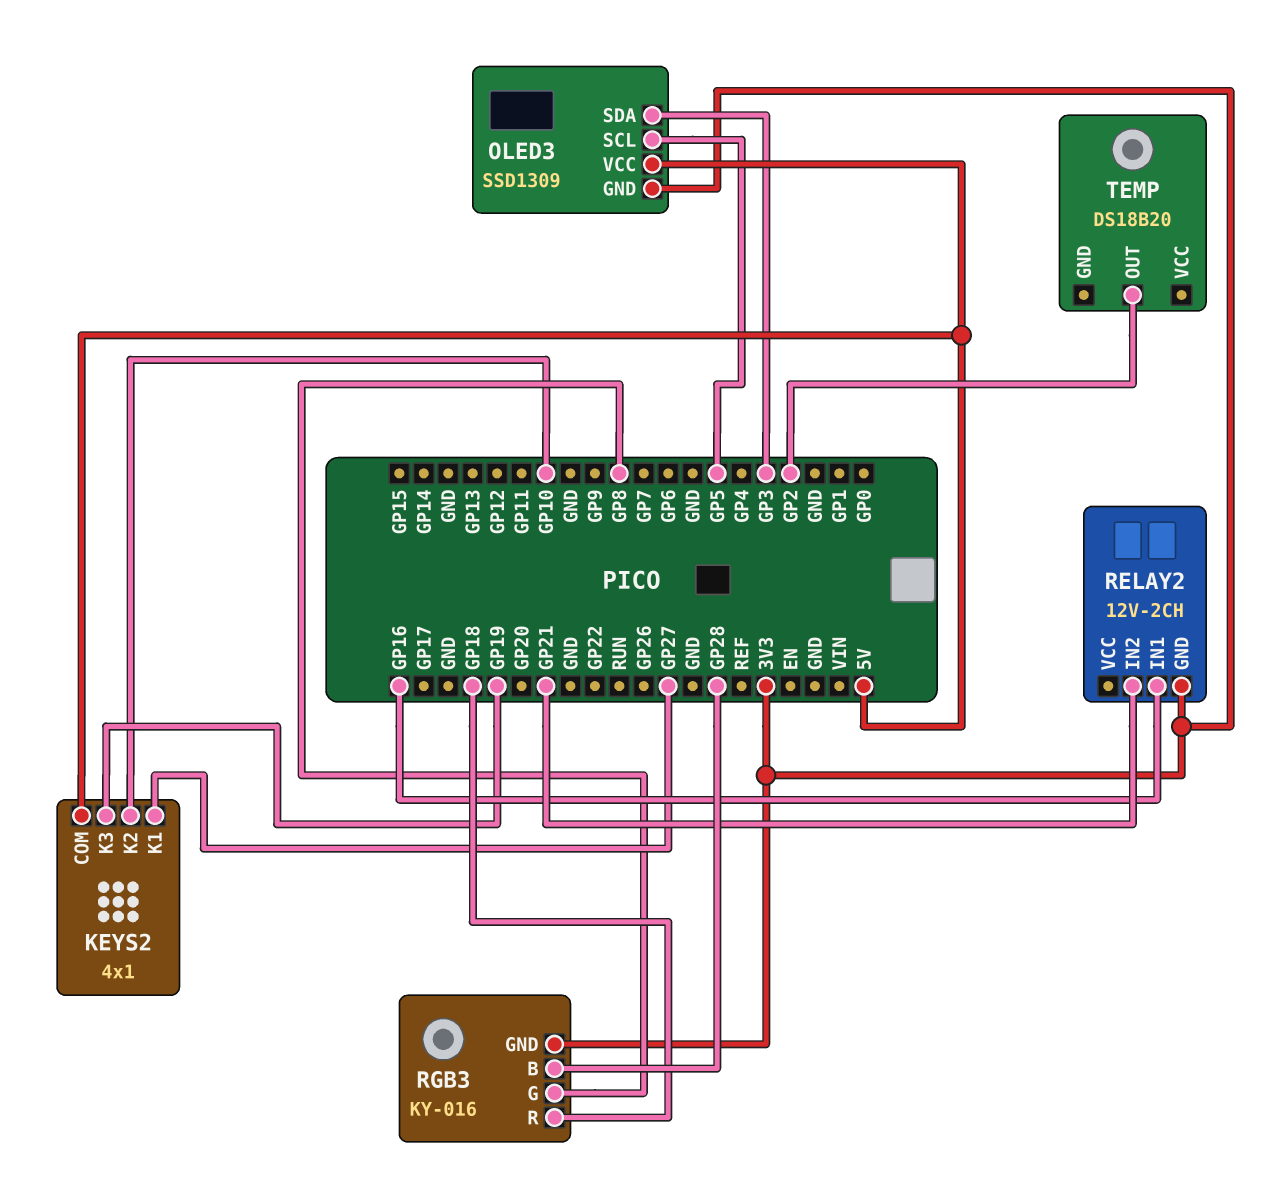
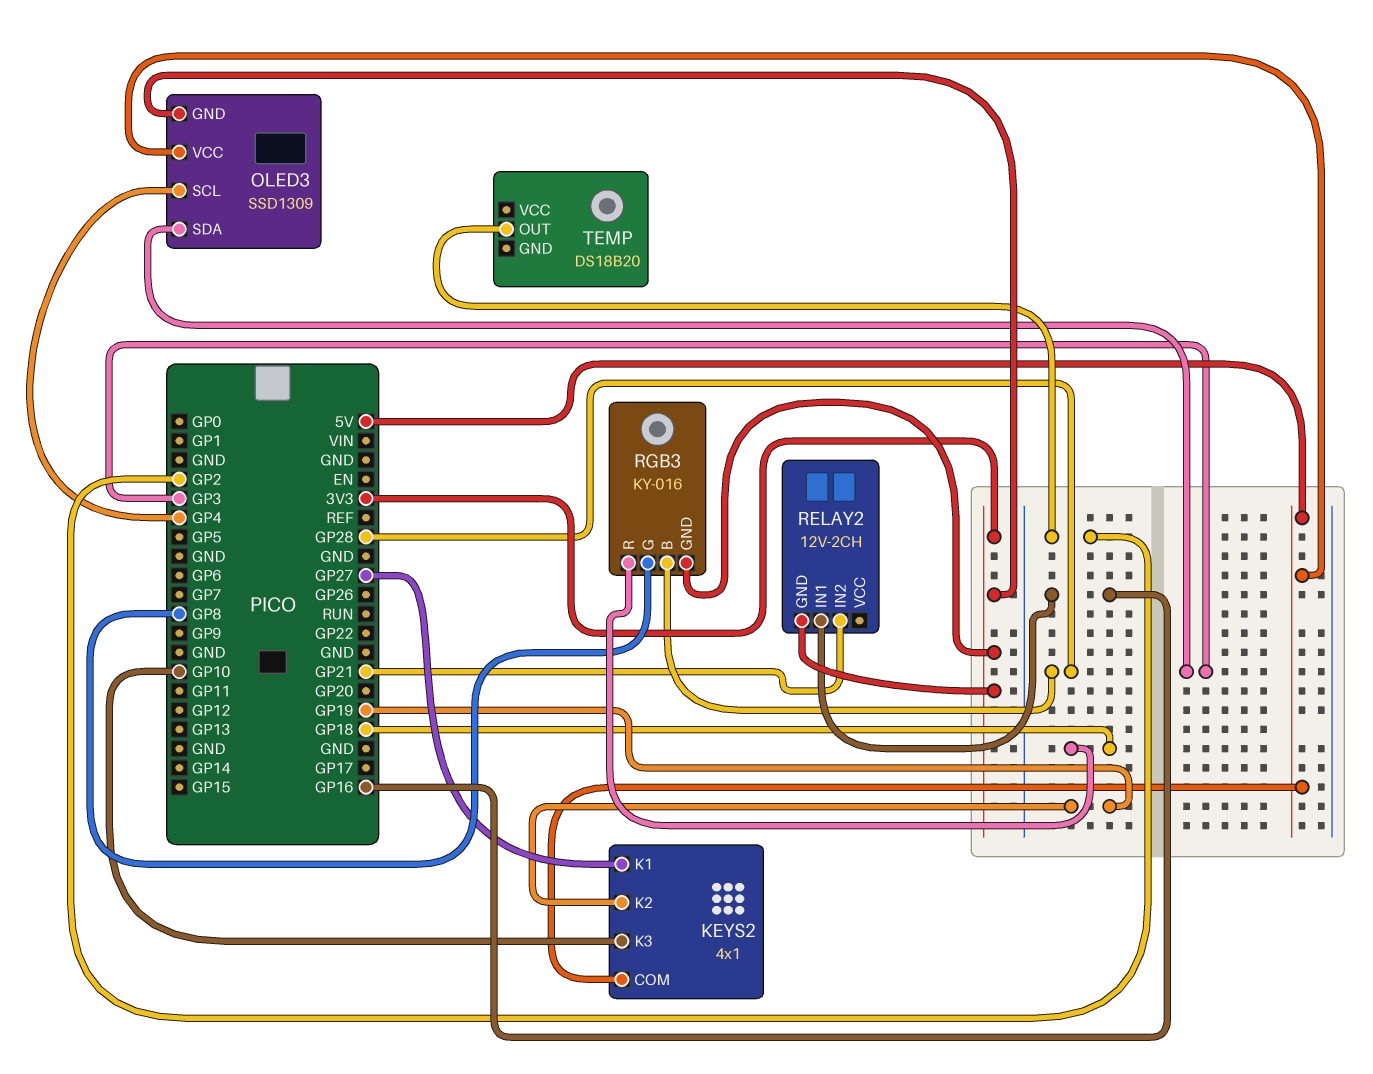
KEYS2 pin K2: GP10 -> GP19
KEYS2 pin K3: GP19 -> GP10
OLED3 pin SCL: GP5 -> GP4

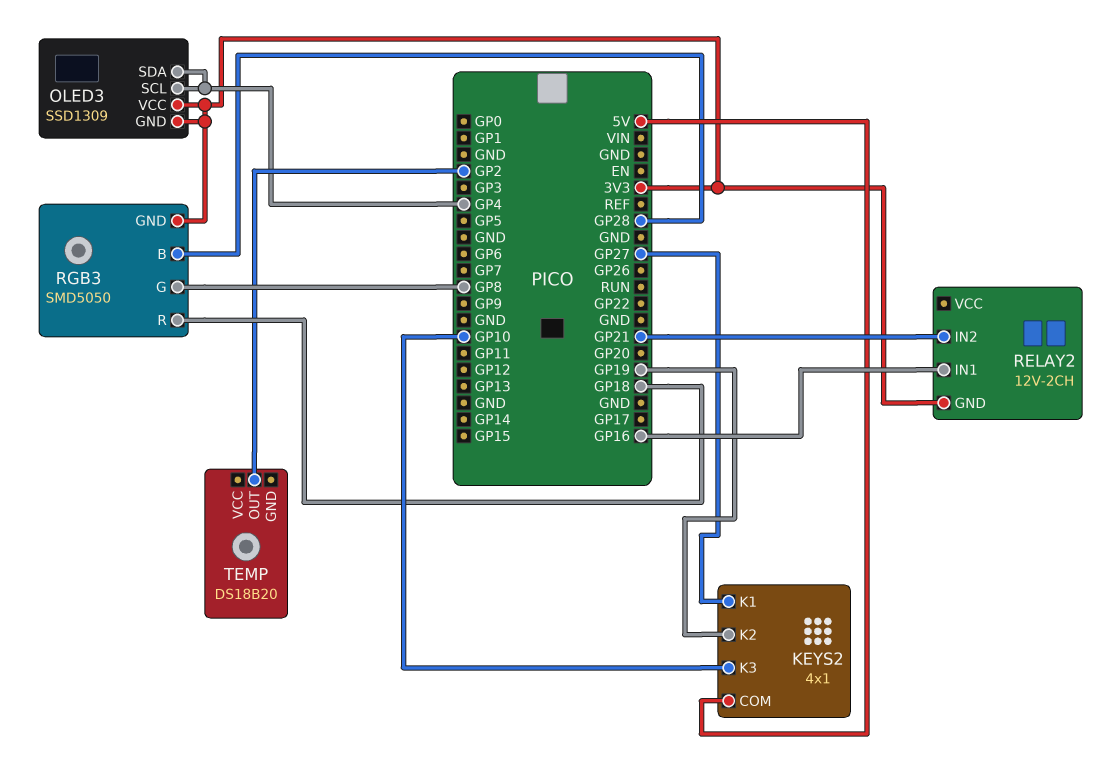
OLED3 pin SDA: GP3 -> GP4
OLED3 pin VCC: 5V -> 3V3
RGB3: KY-016 -> SMD5050

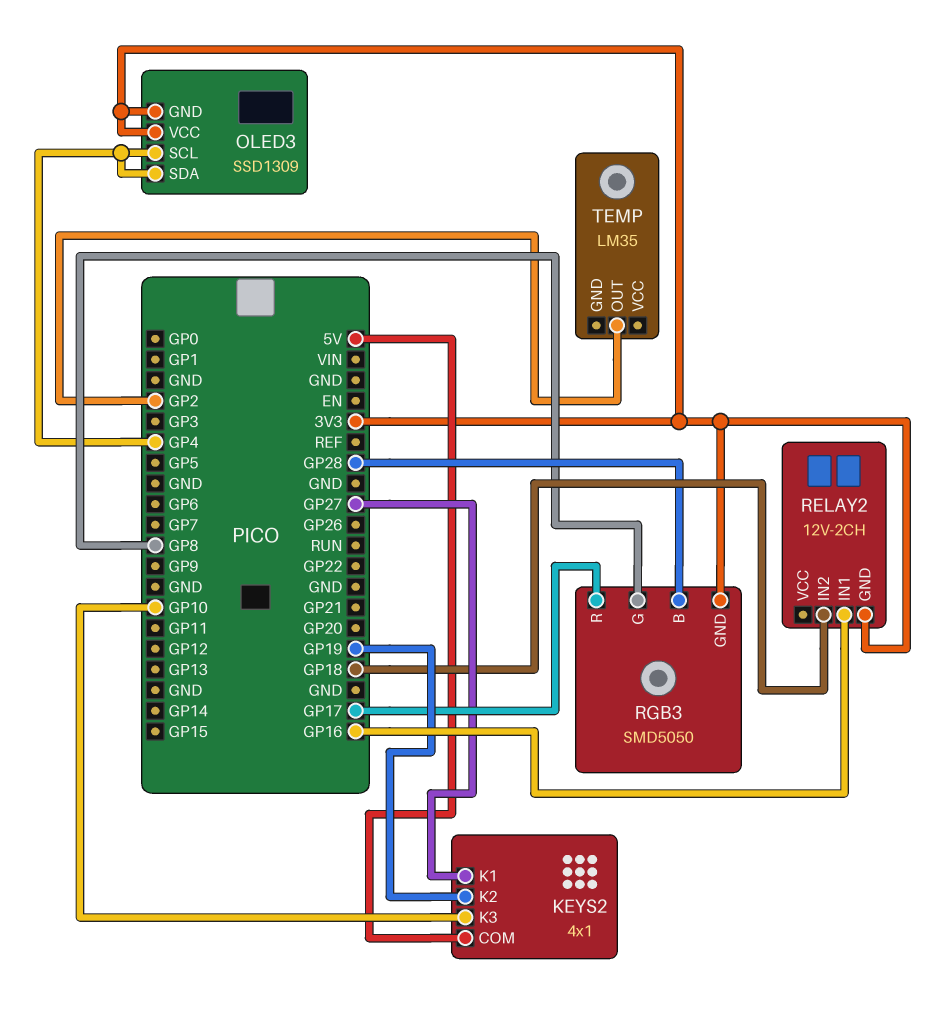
RELAY2 pin IN2: GP21 -> GP18
RGB3 pin R: GP18 -> GP17
TEMP: DS18B20 -> LM35

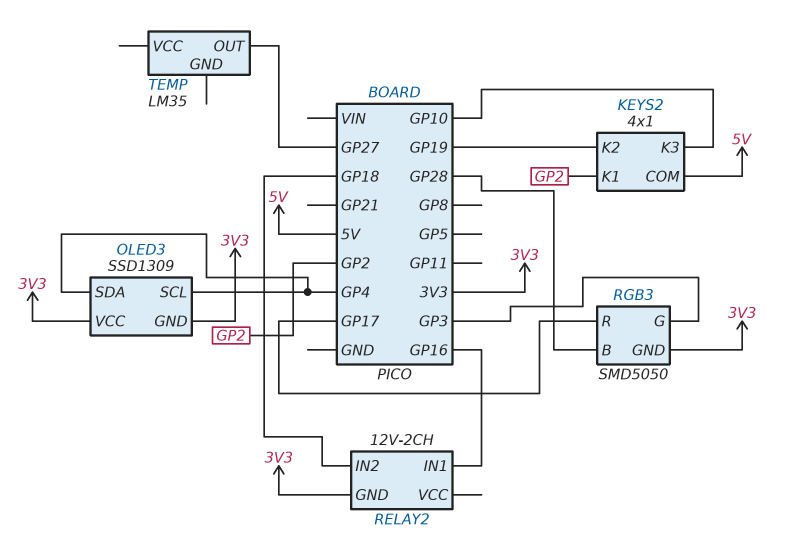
KEYS2 pin K1: GP27 -> GP2
RGB3 pin G: GP8 -> GP3
TEMP pin OUT: GP2 -> GP27

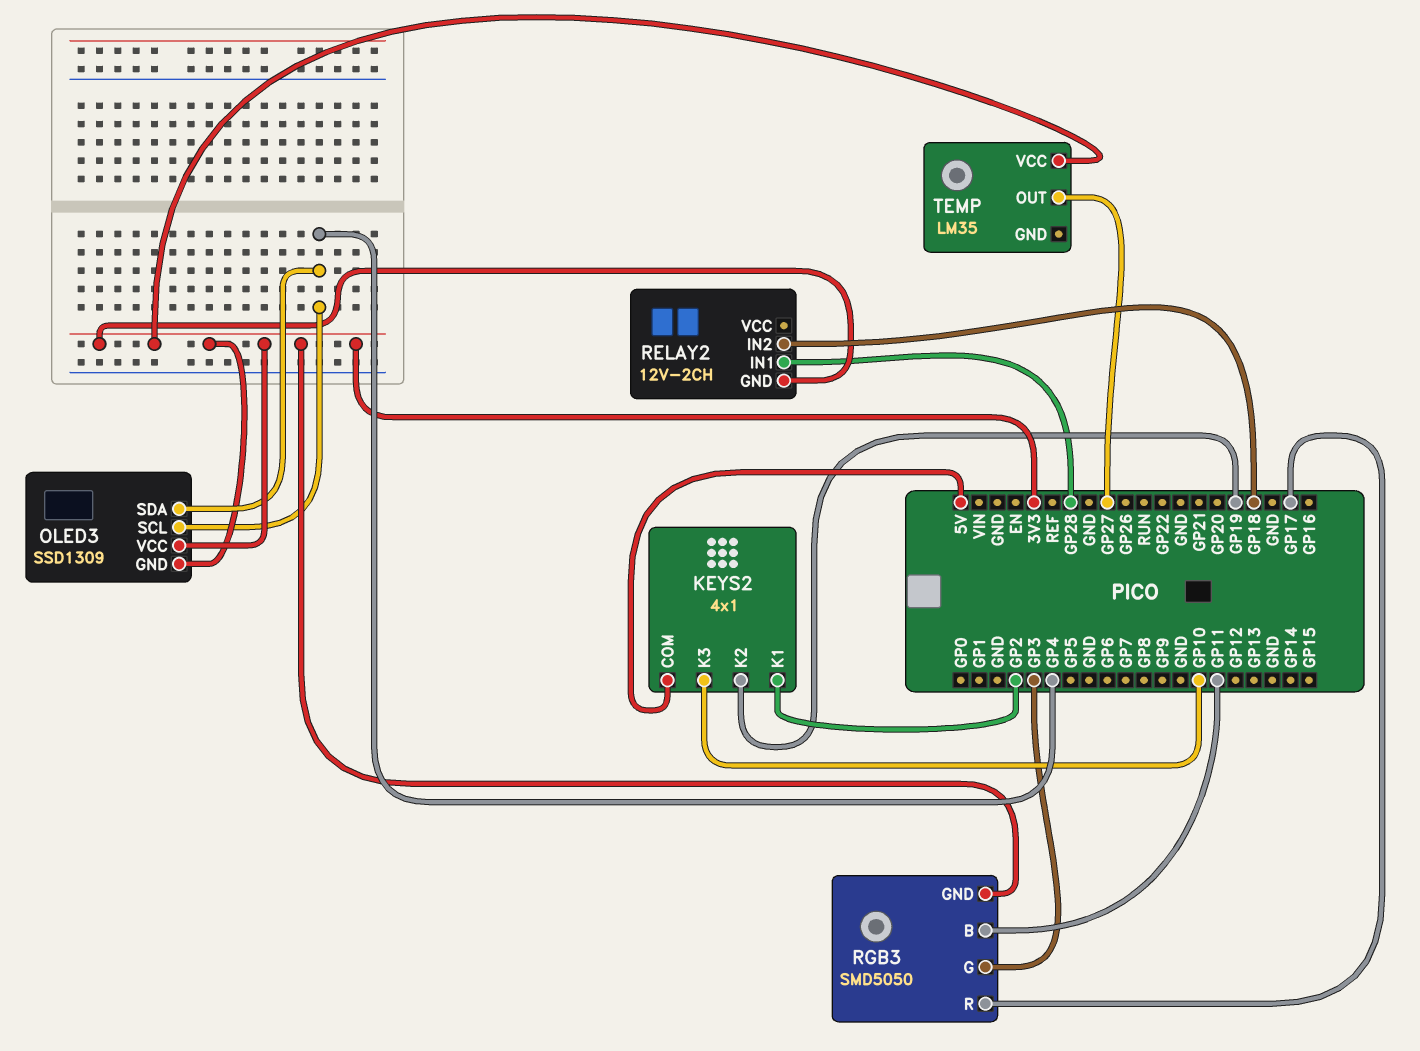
RELAY2 pin IN1: GP16 -> GP28
RGB3 pin B: GP28 -> GP11
TEMP pin VCC: none -> 3V3

